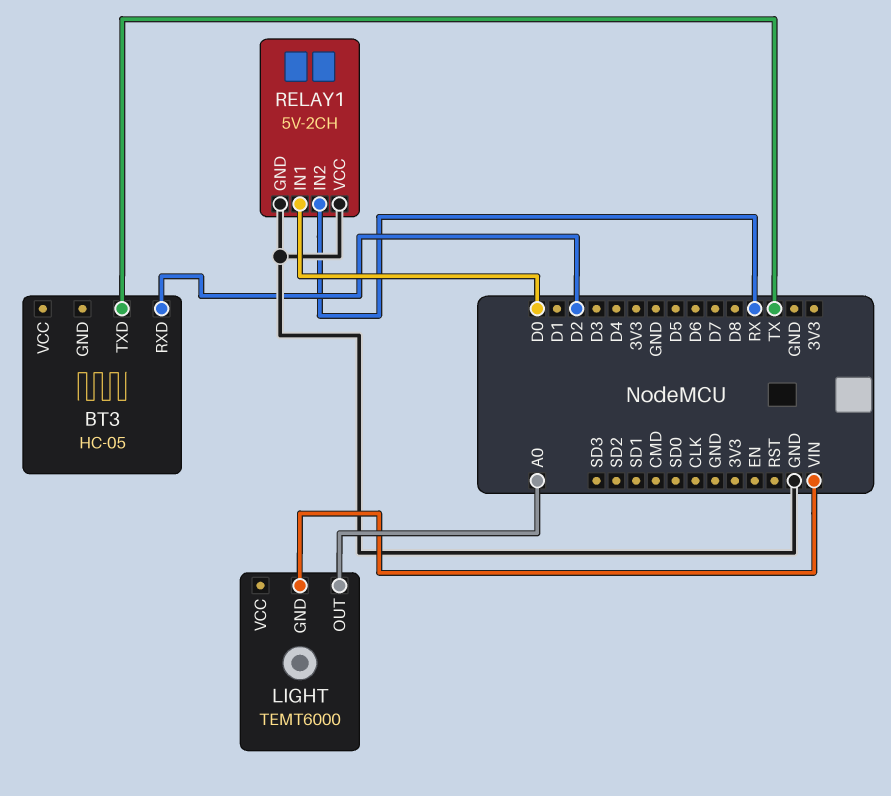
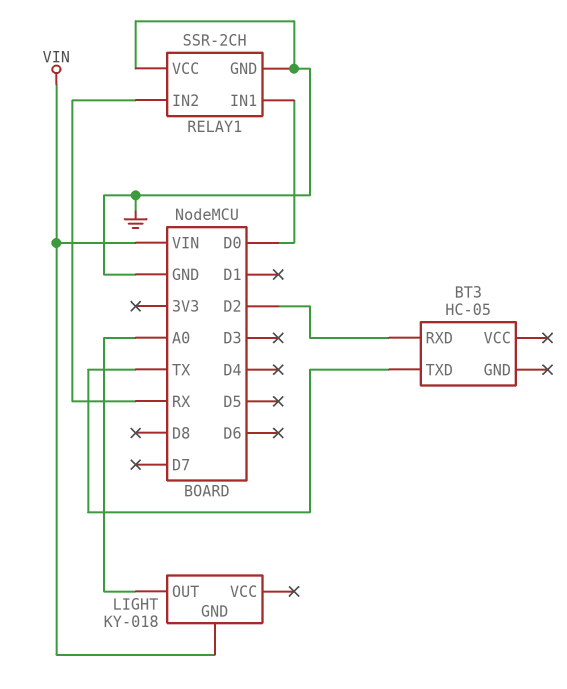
LIGHT: TEMT6000 -> KY-018
RELAY1: 5V-2CH -> SSR-2CH

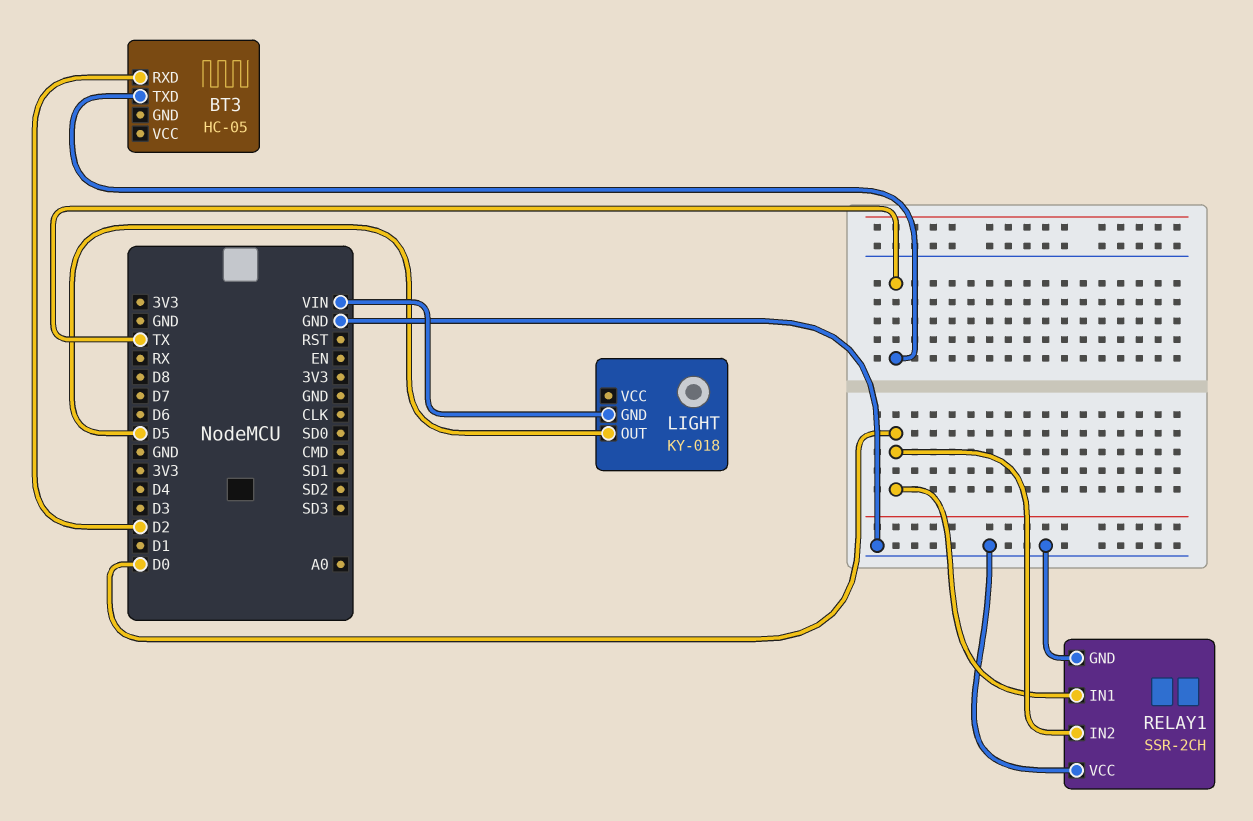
LIGHT pin OUT: A0 -> D5
RELAY1 pin IN2: RX -> D0

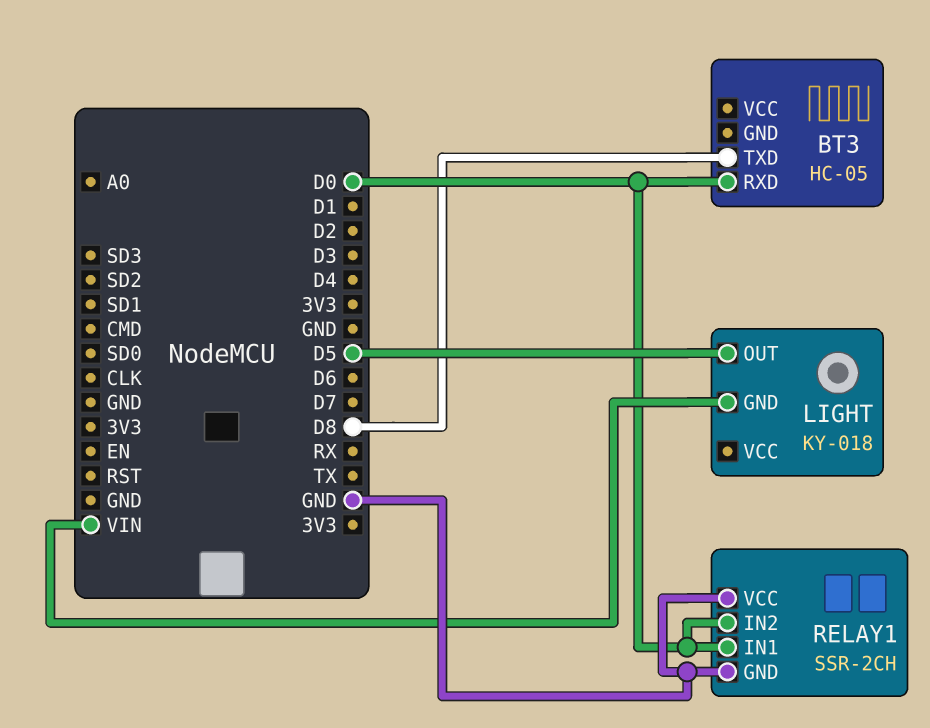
BT3 pin RXD: D2 -> D0
BT3 pin TXD: TX -> D8

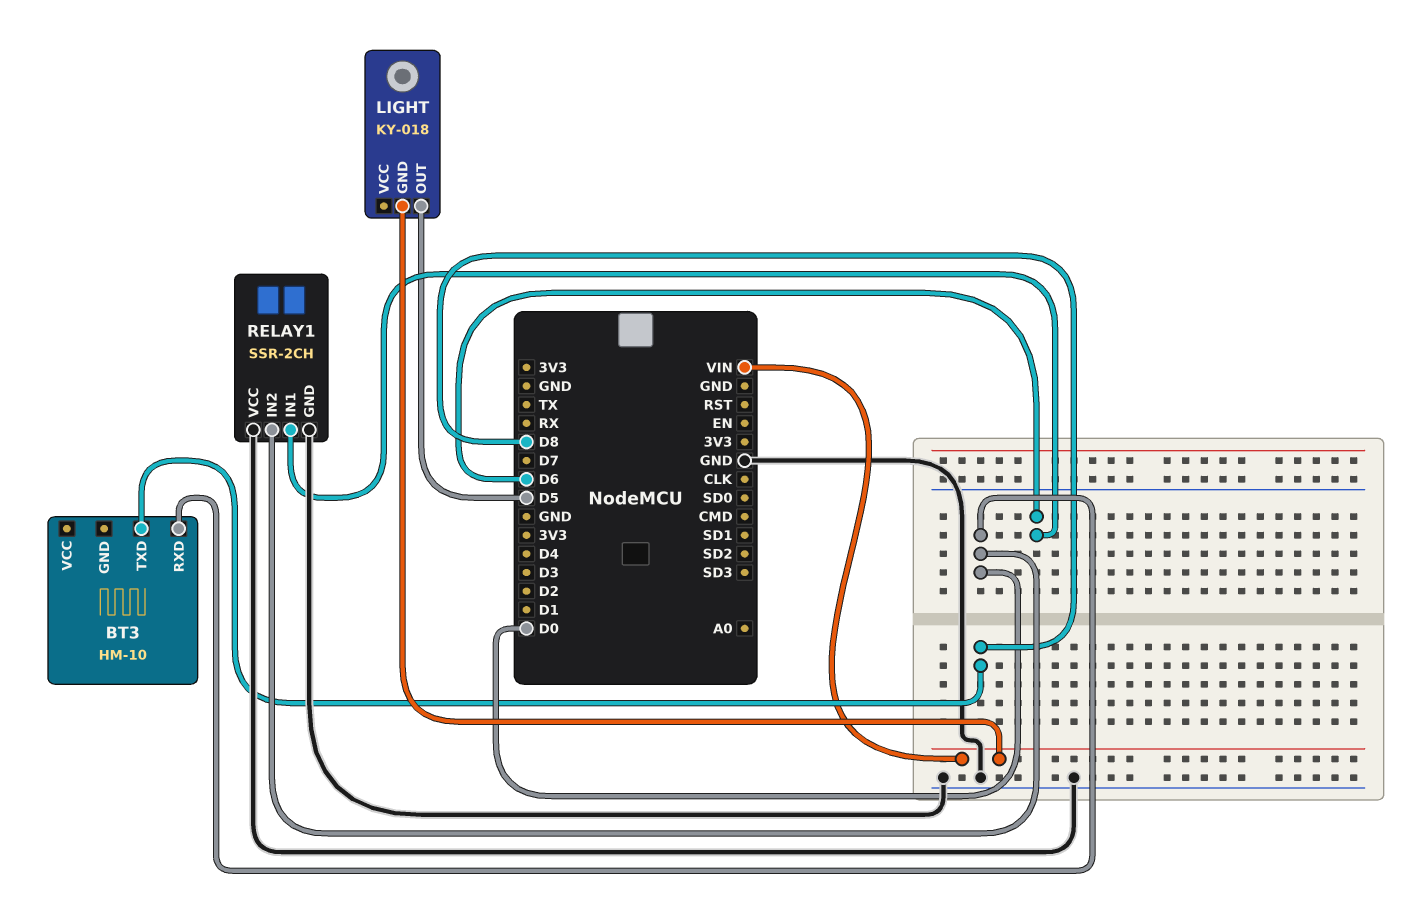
BT3: HC-05 -> HM-10
RELAY1 pin IN1: D0 -> D6

